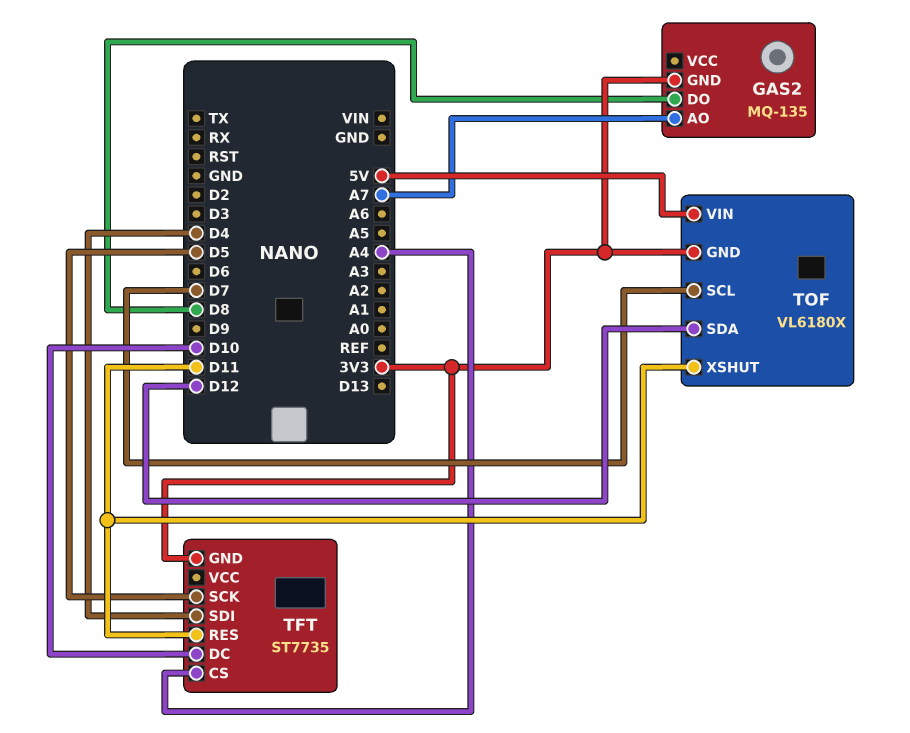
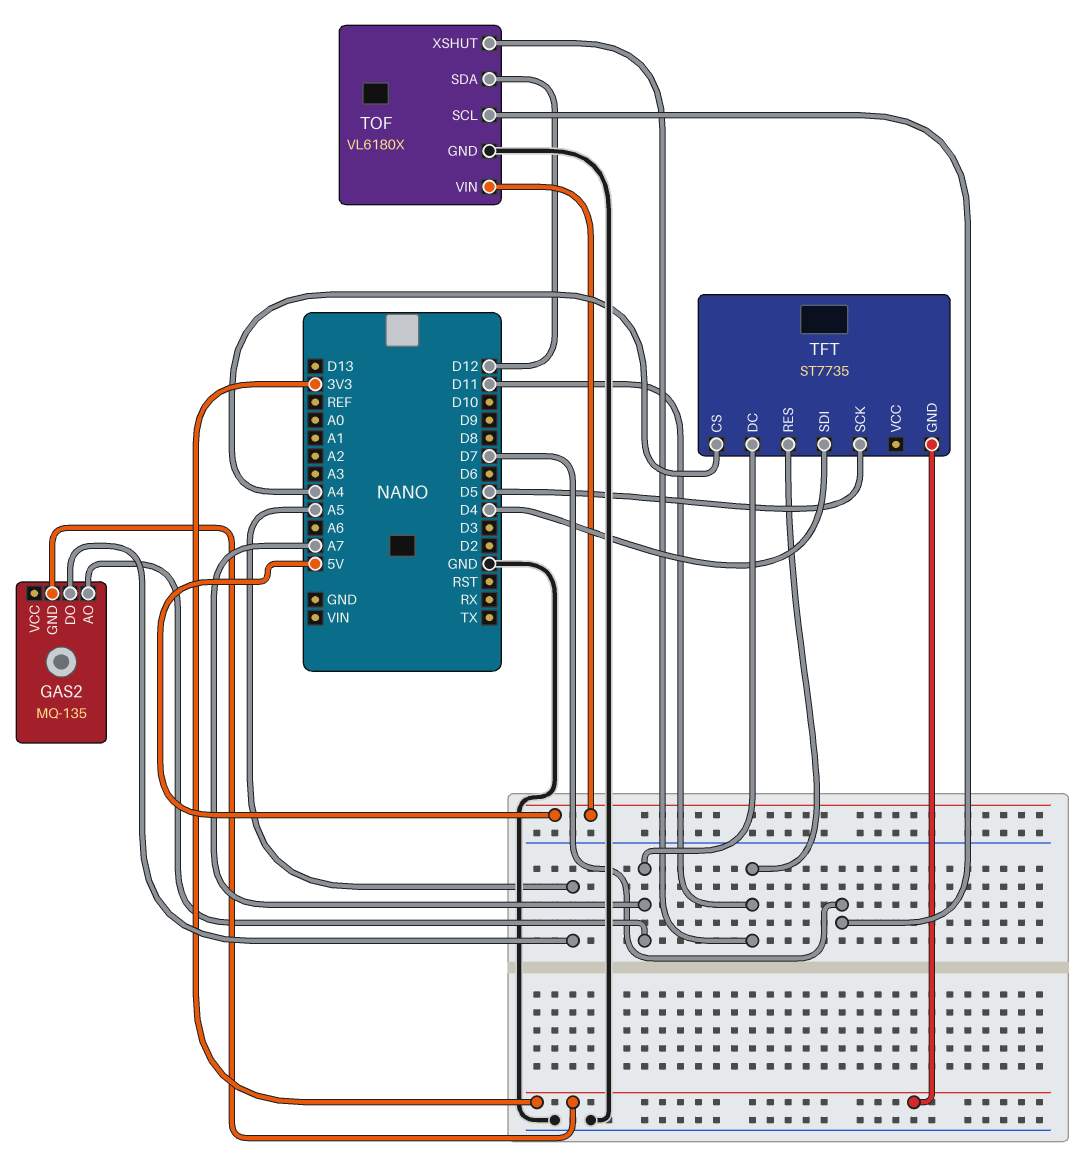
GAS2 pin DO: D8 -> A5
TFT pin DC: D10 -> A7
TOF pin GND: 3V3 -> GND

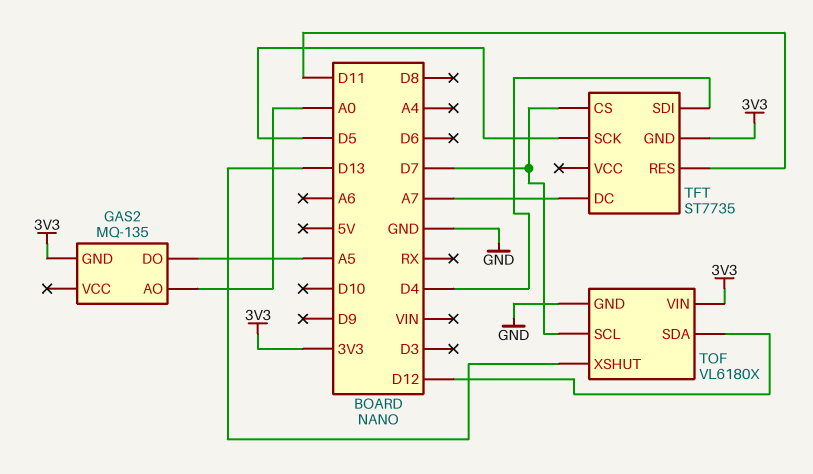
GAS2 pin AO: A7 -> A0
TFT pin CS: A4 -> D7
TOF pin VIN: 5V -> 3V3
TOF pin XSHUT: D11 -> D13

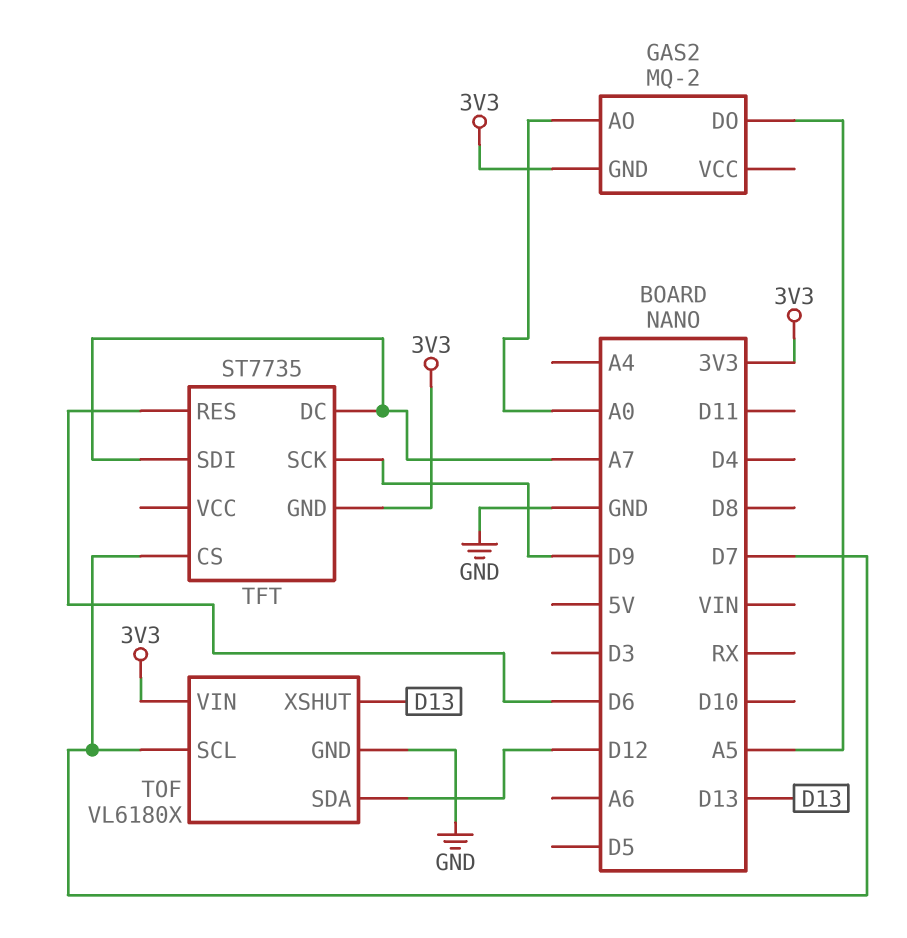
GAS2: MQ-135 -> MQ-2
TFT pin RES: D11 -> D6
TFT pin SCK: D5 -> D9
TFT pin SDI: D4 -> A7

